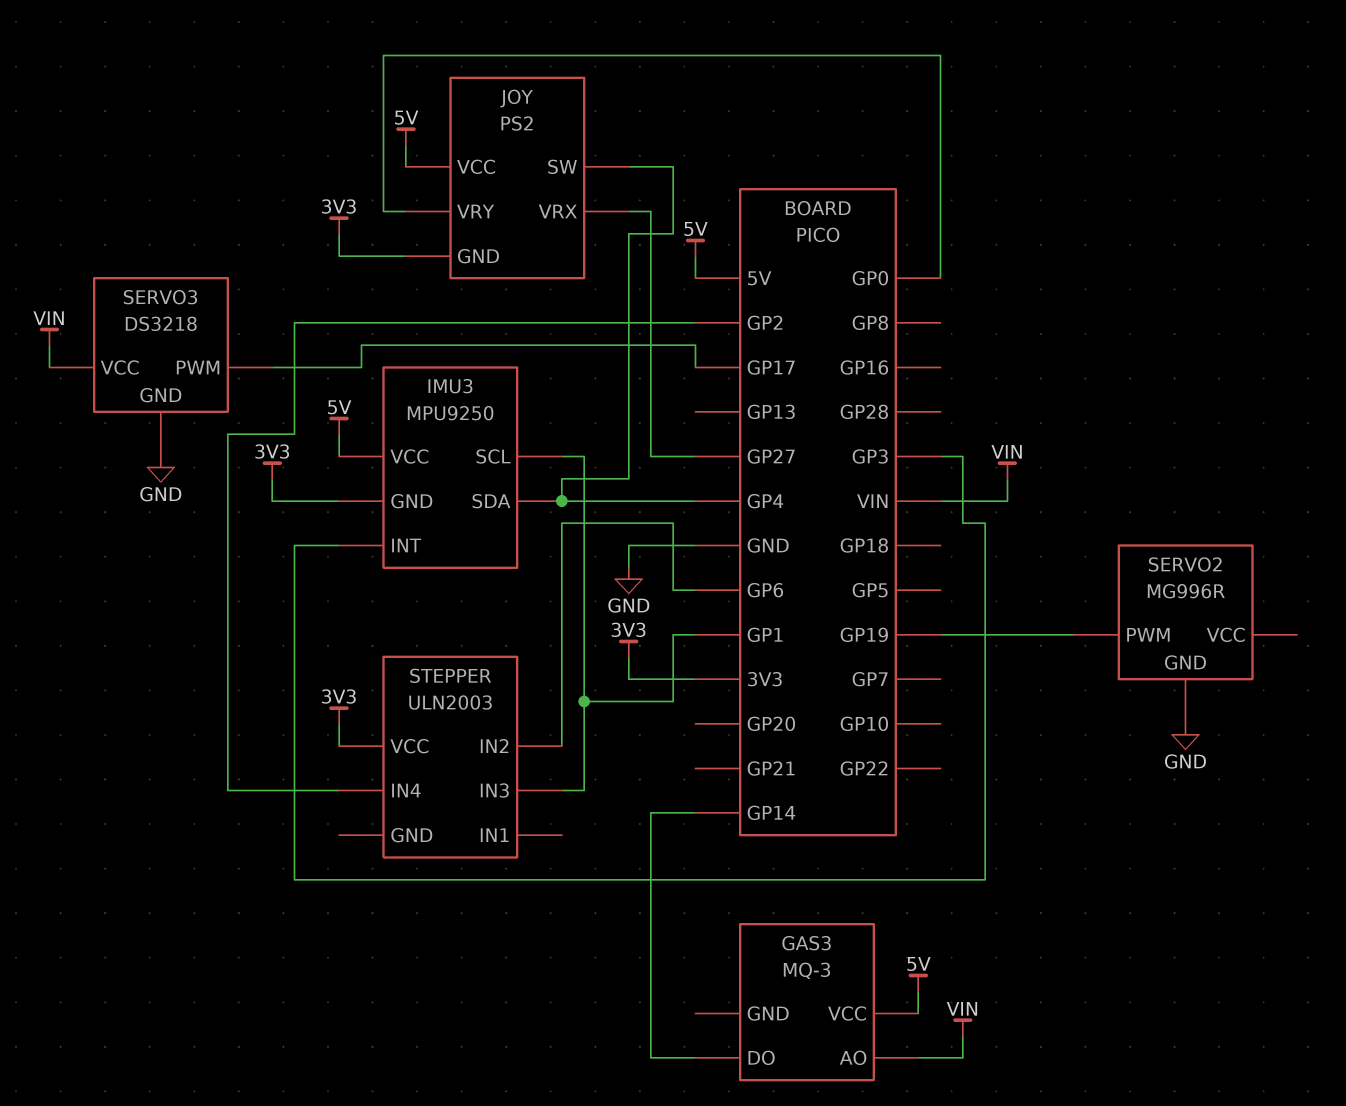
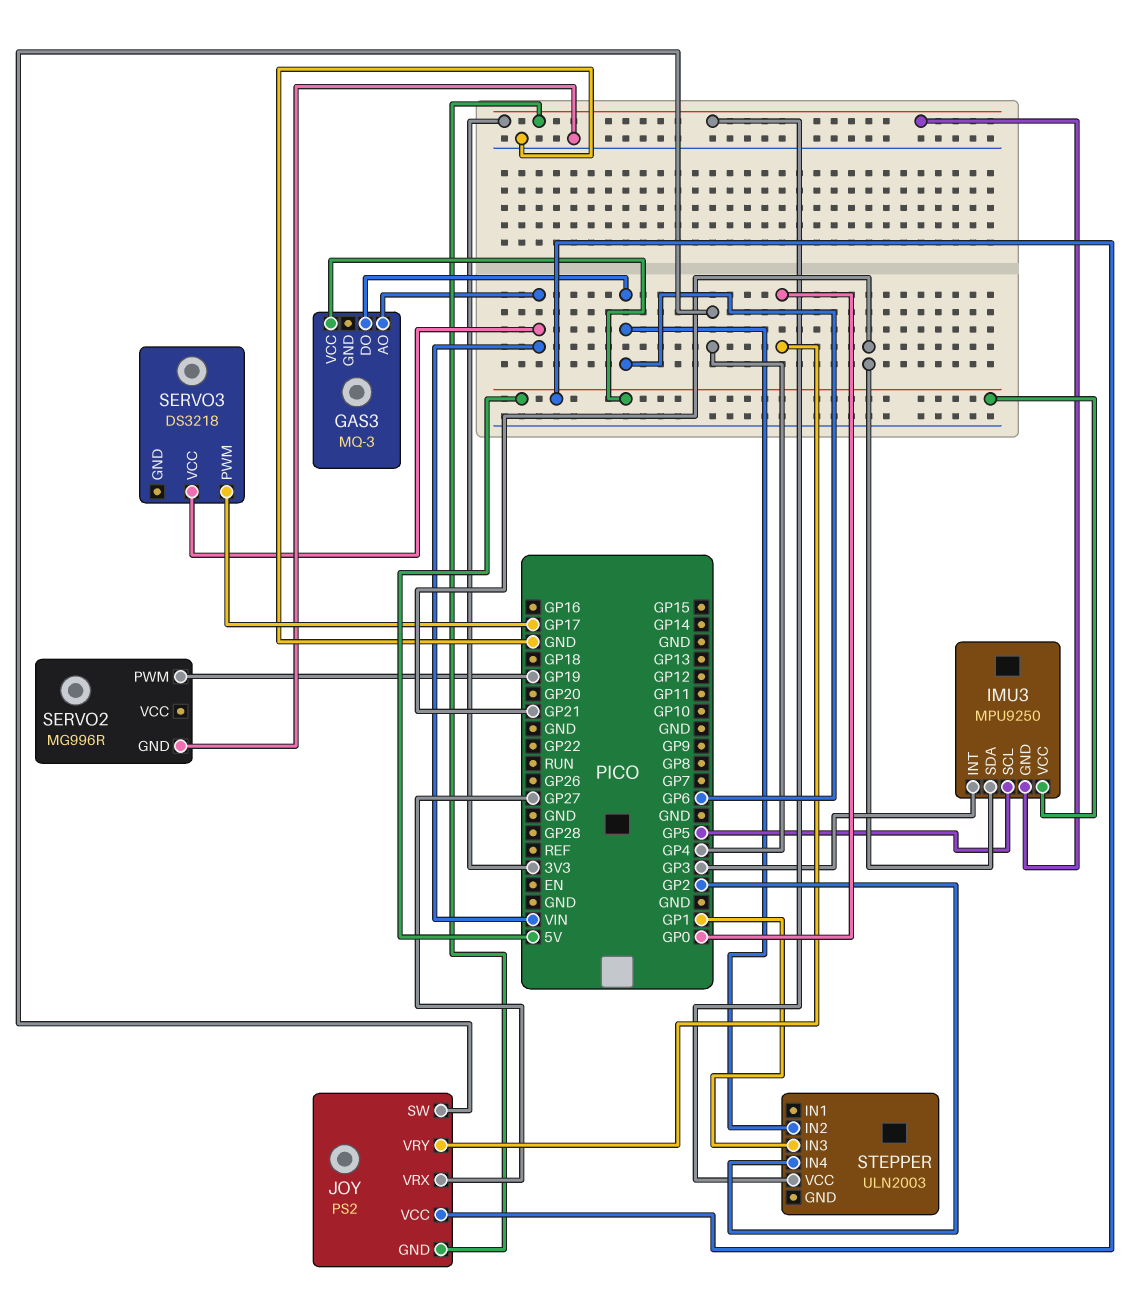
GAS3 pin DO: GP14 -> GP6
IMU3 pin SCL: GP1 -> GP5
IMU3 pin SDA: GP4 -> GP21
SERVO3 pin GND: GND -> none

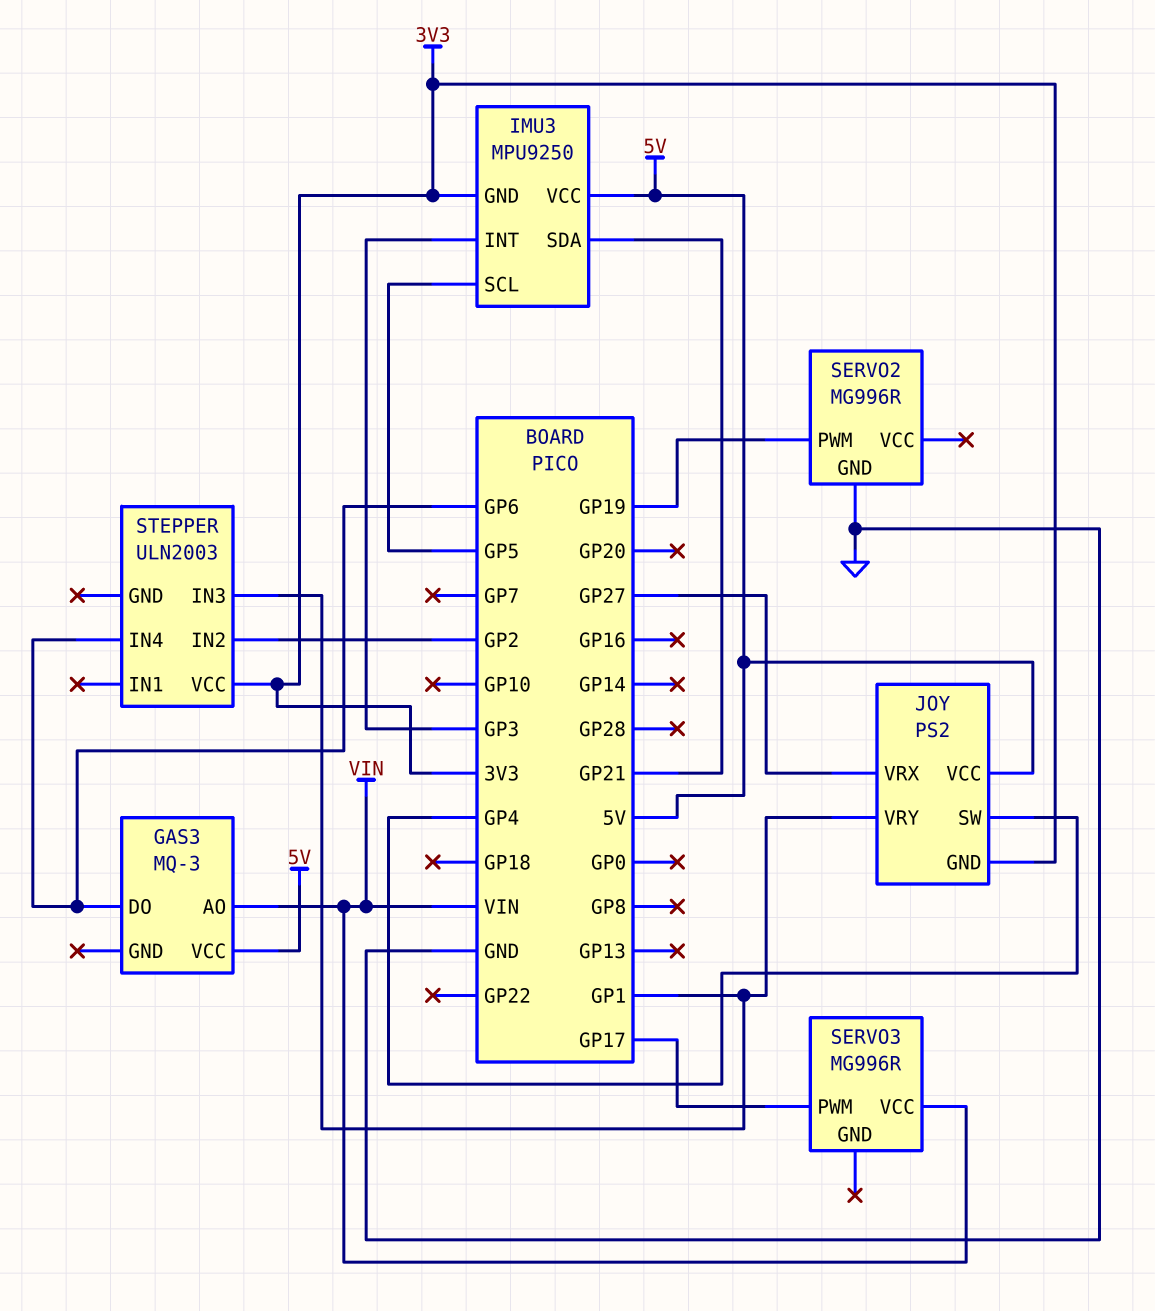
JOY pin VRY: GP0 -> GP1
SERVO3: DS3218 -> MG996R
STEPPER pin IN2: GP6 -> GP2
STEPPER pin IN4: GP2 -> GP6

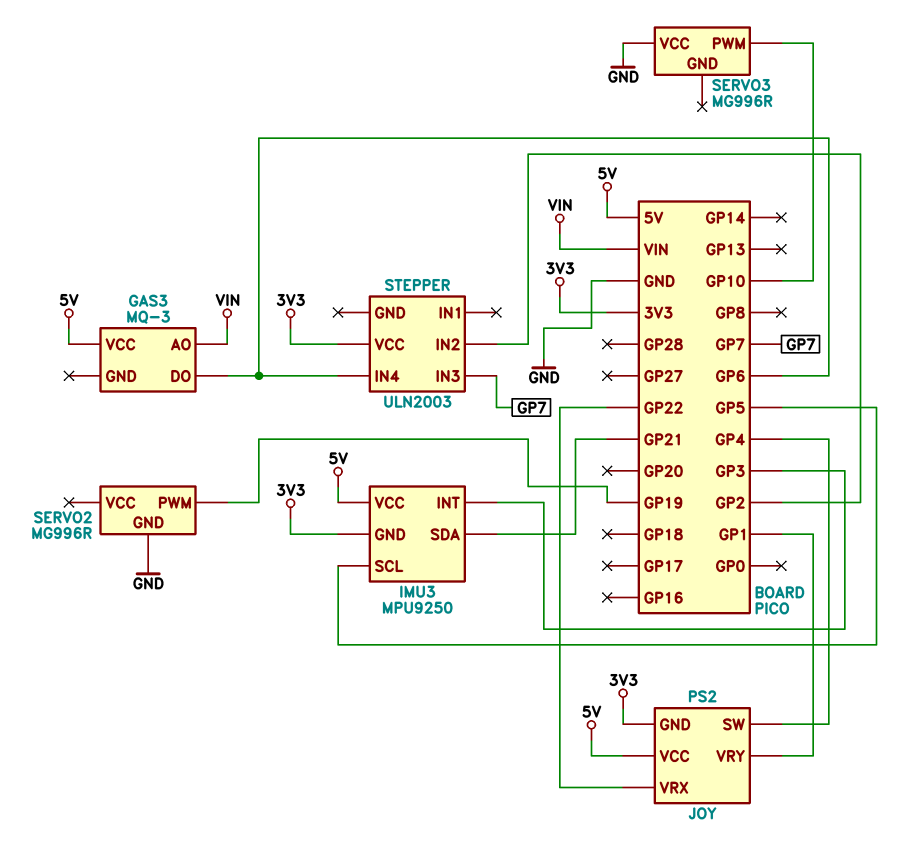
JOY pin VRX: GP27 -> GP22
SERVO3 pin PWM: GP17 -> GP10
SERVO3 pin VCC: VIN -> GND
STEPPER pin IN3: GP1 -> GP7

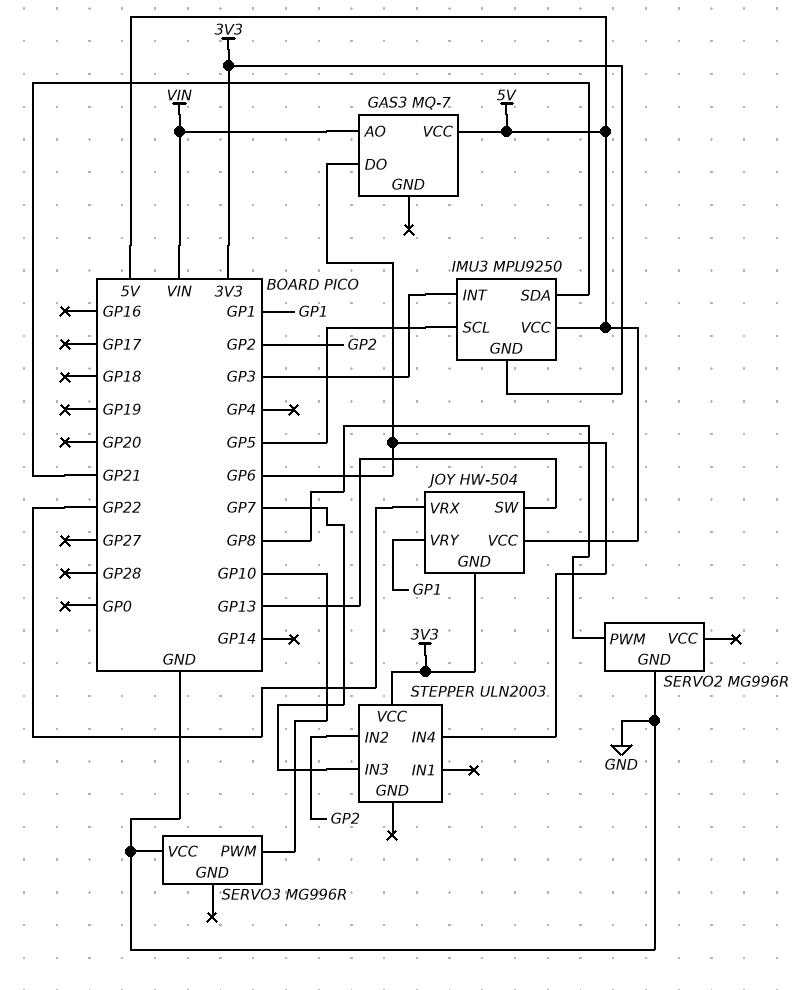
GAS3: MQ-3 -> MQ-7
JOY: PS2 -> HW-504
JOY pin SW: GP4 -> GP13
SERVO2 pin PWM: GP19 -> GP8

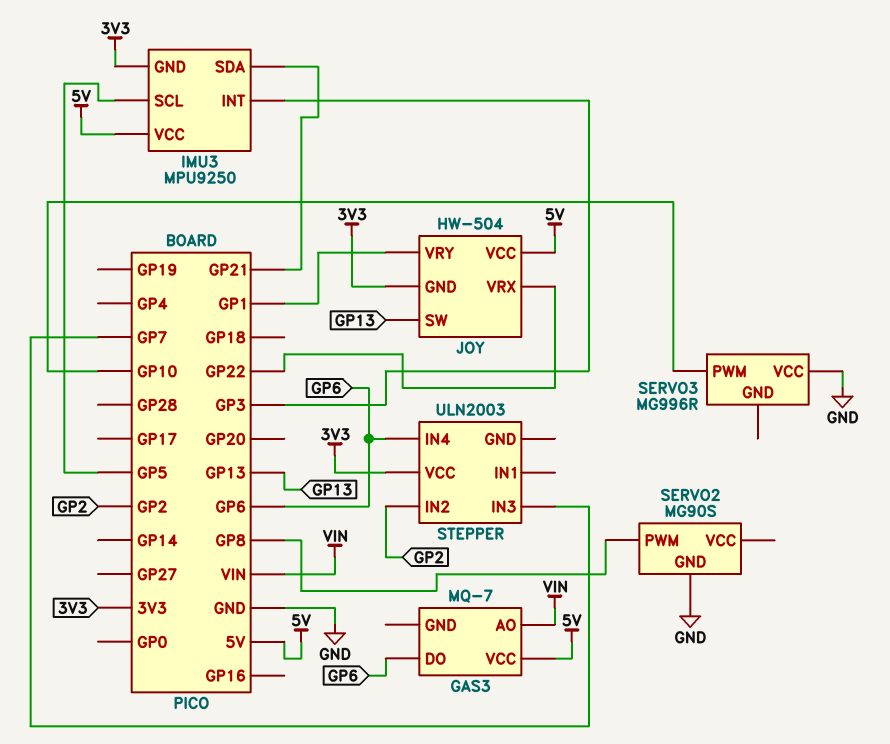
SERVO2: MG996R -> MG90S

